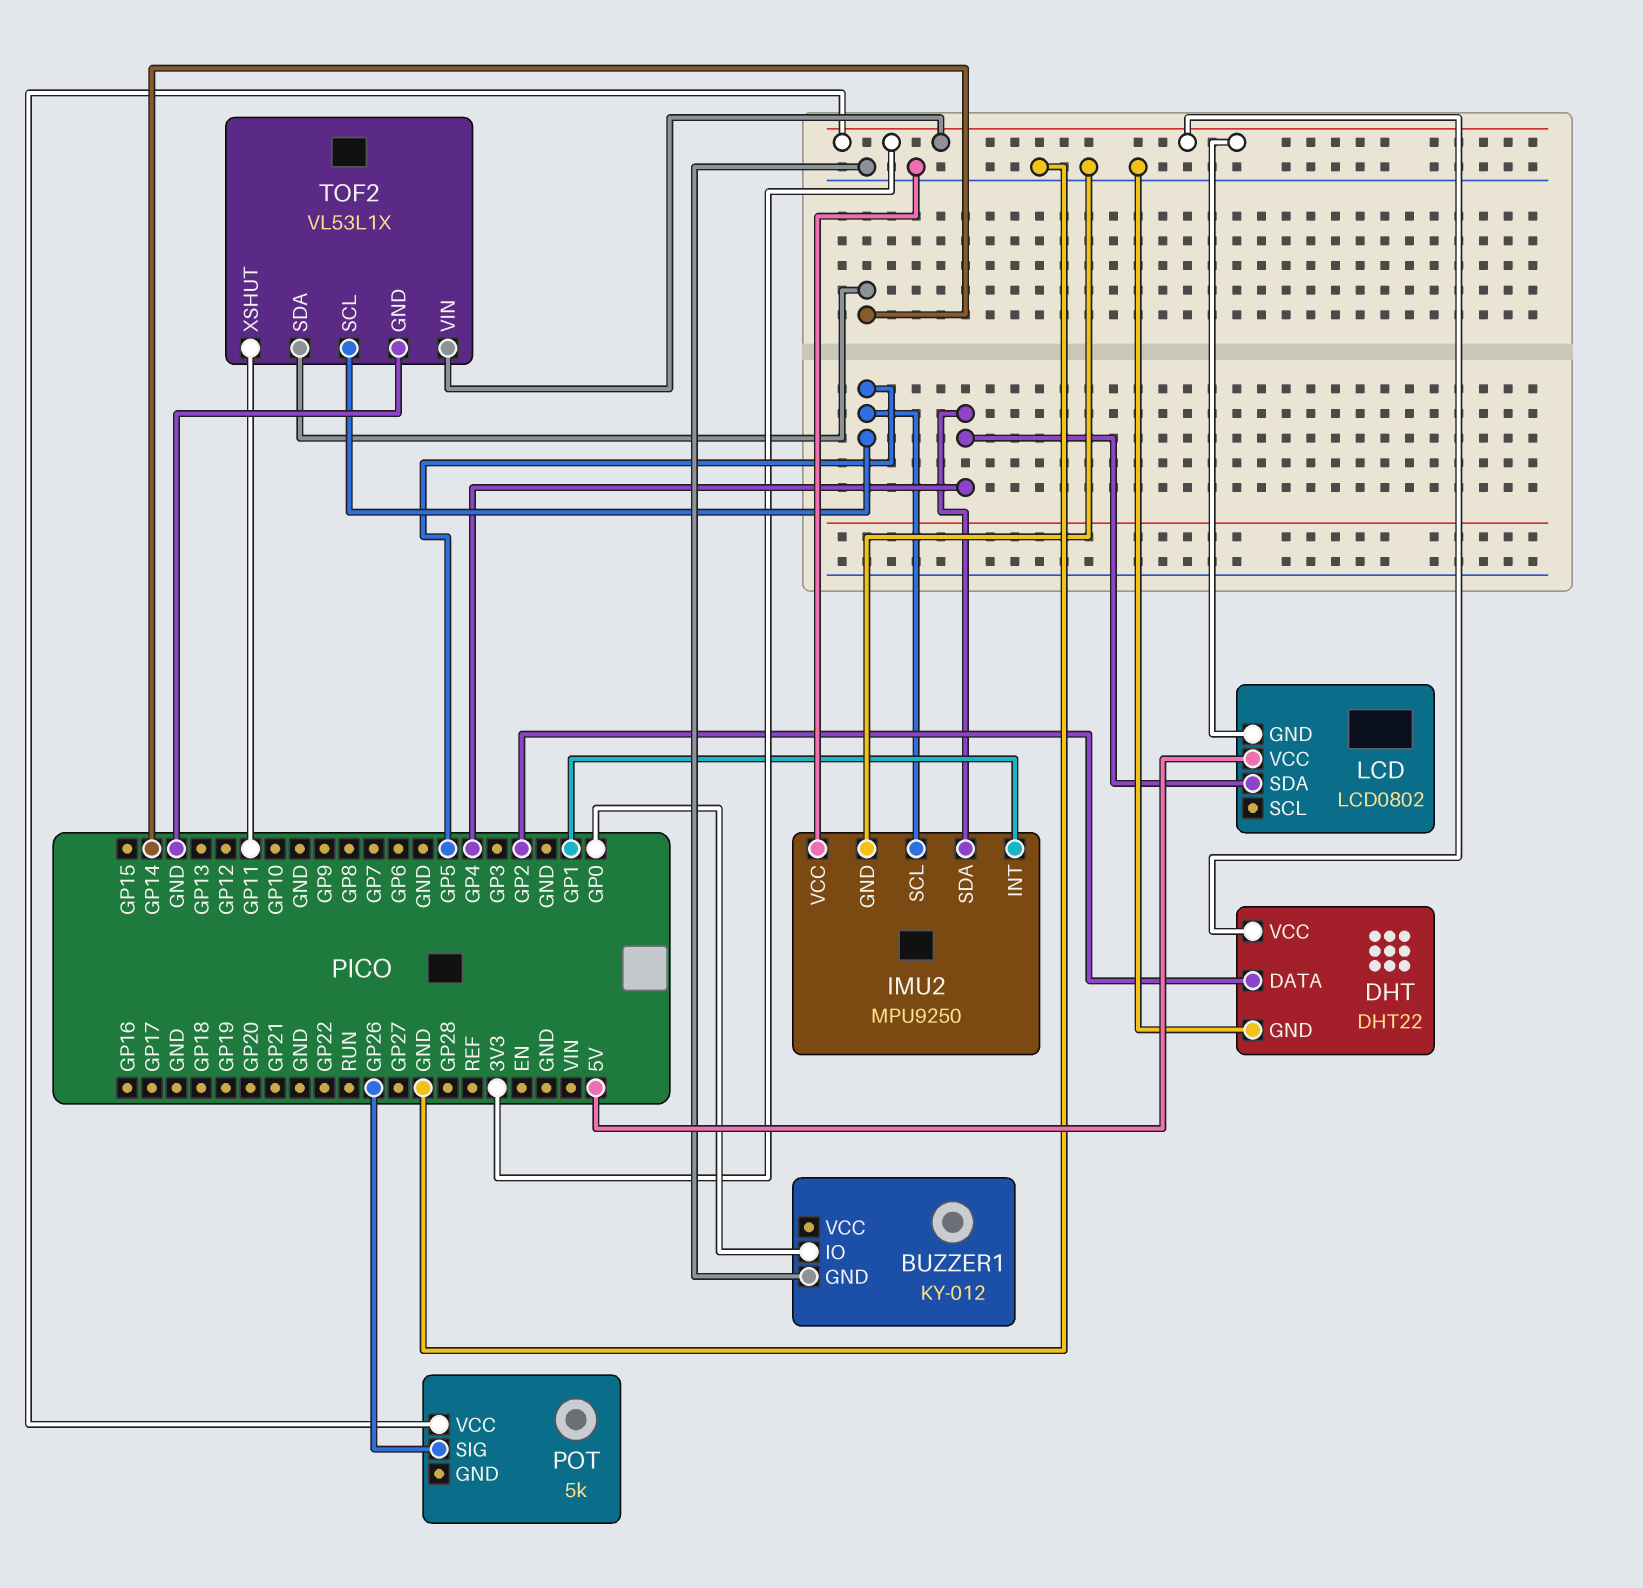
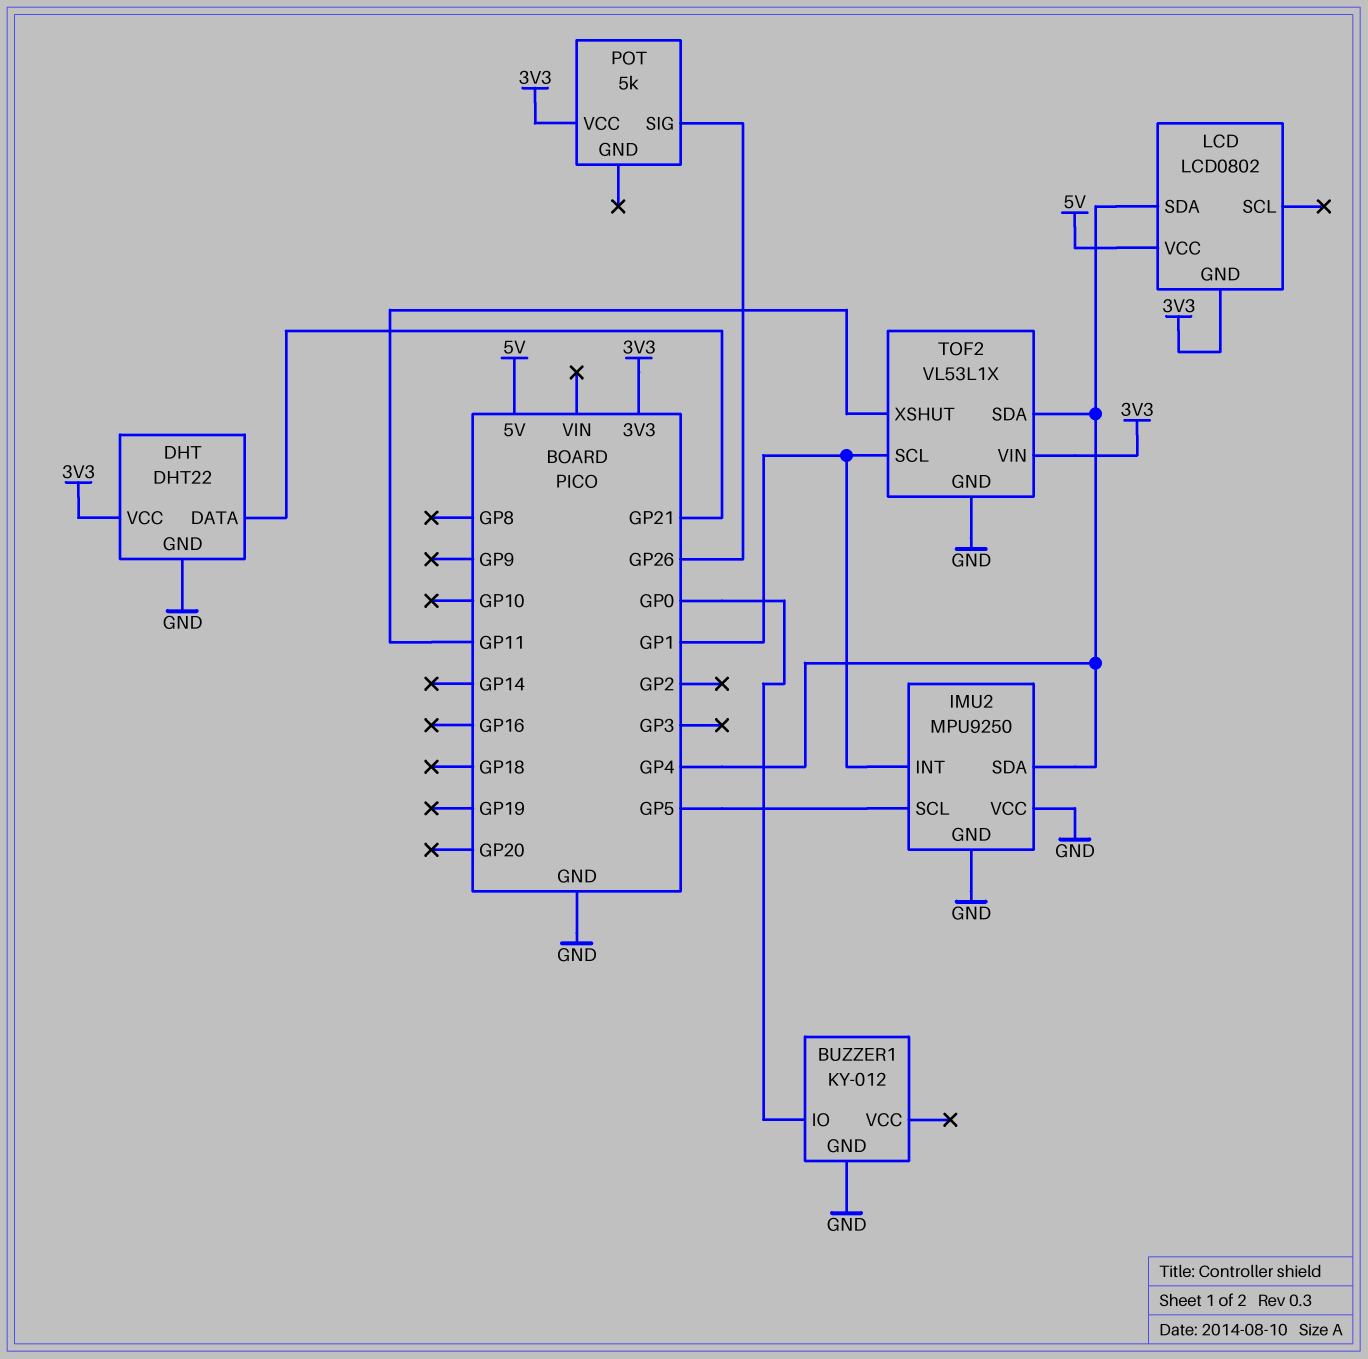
DHT pin DATA: GP2 -> GP21
TOF2 pin SCL: GP5 -> GP1
TOF2 pin SDA: GP14 -> GP4

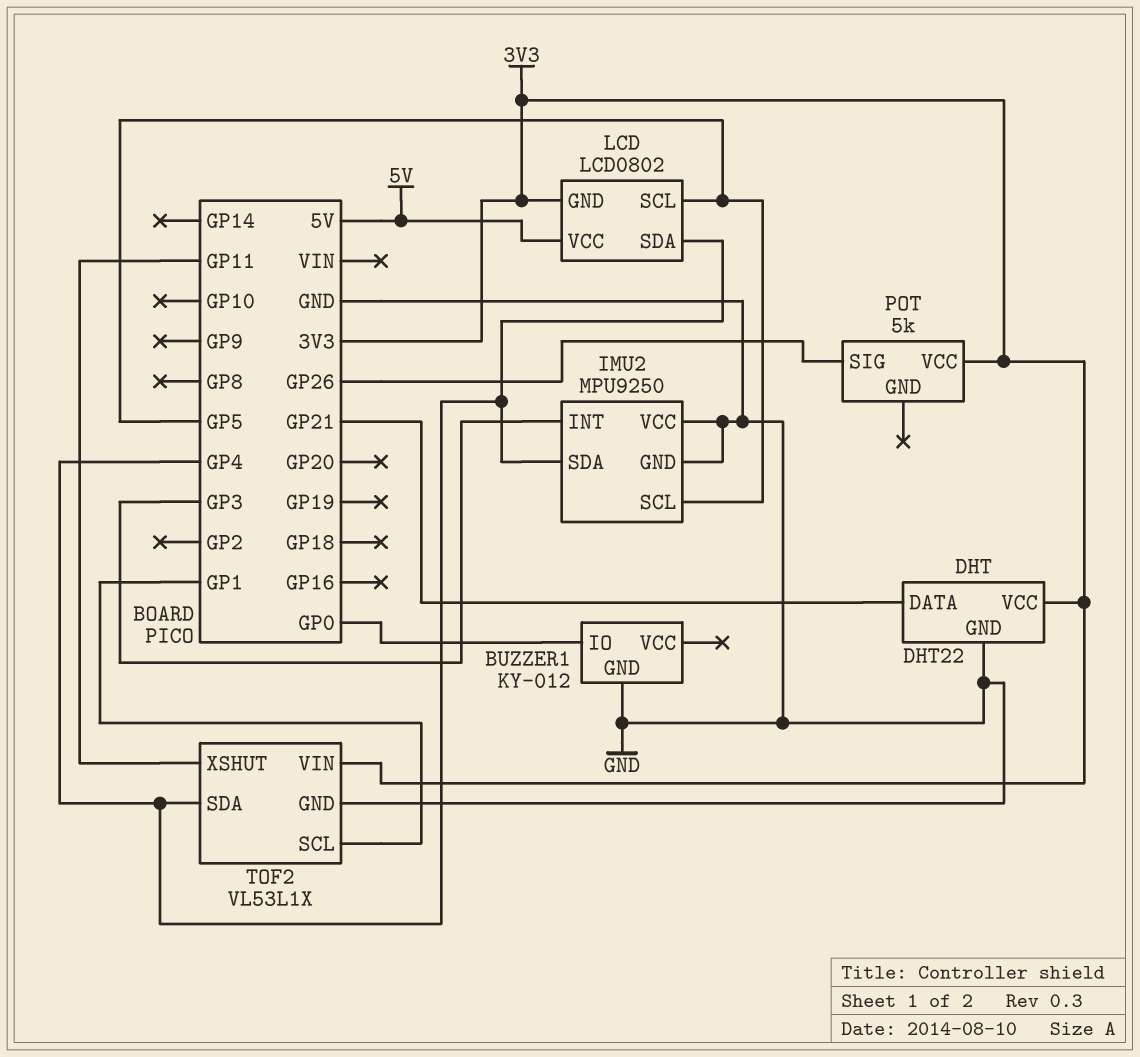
IMU2 pin INT: GP1 -> GP3
LCD pin SCL: none -> GP5

